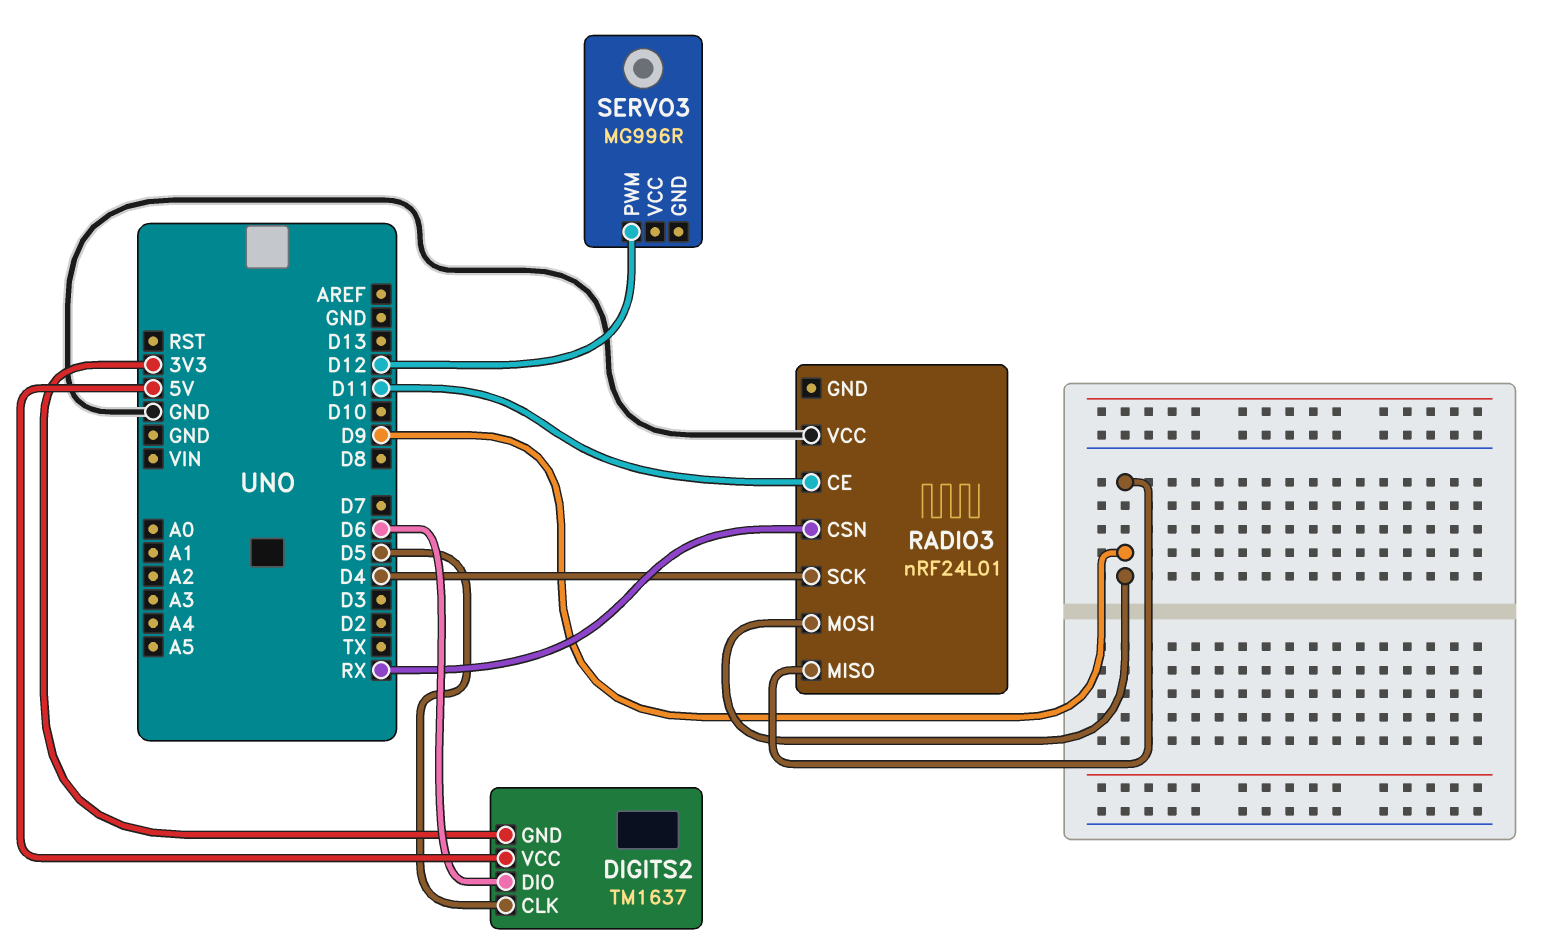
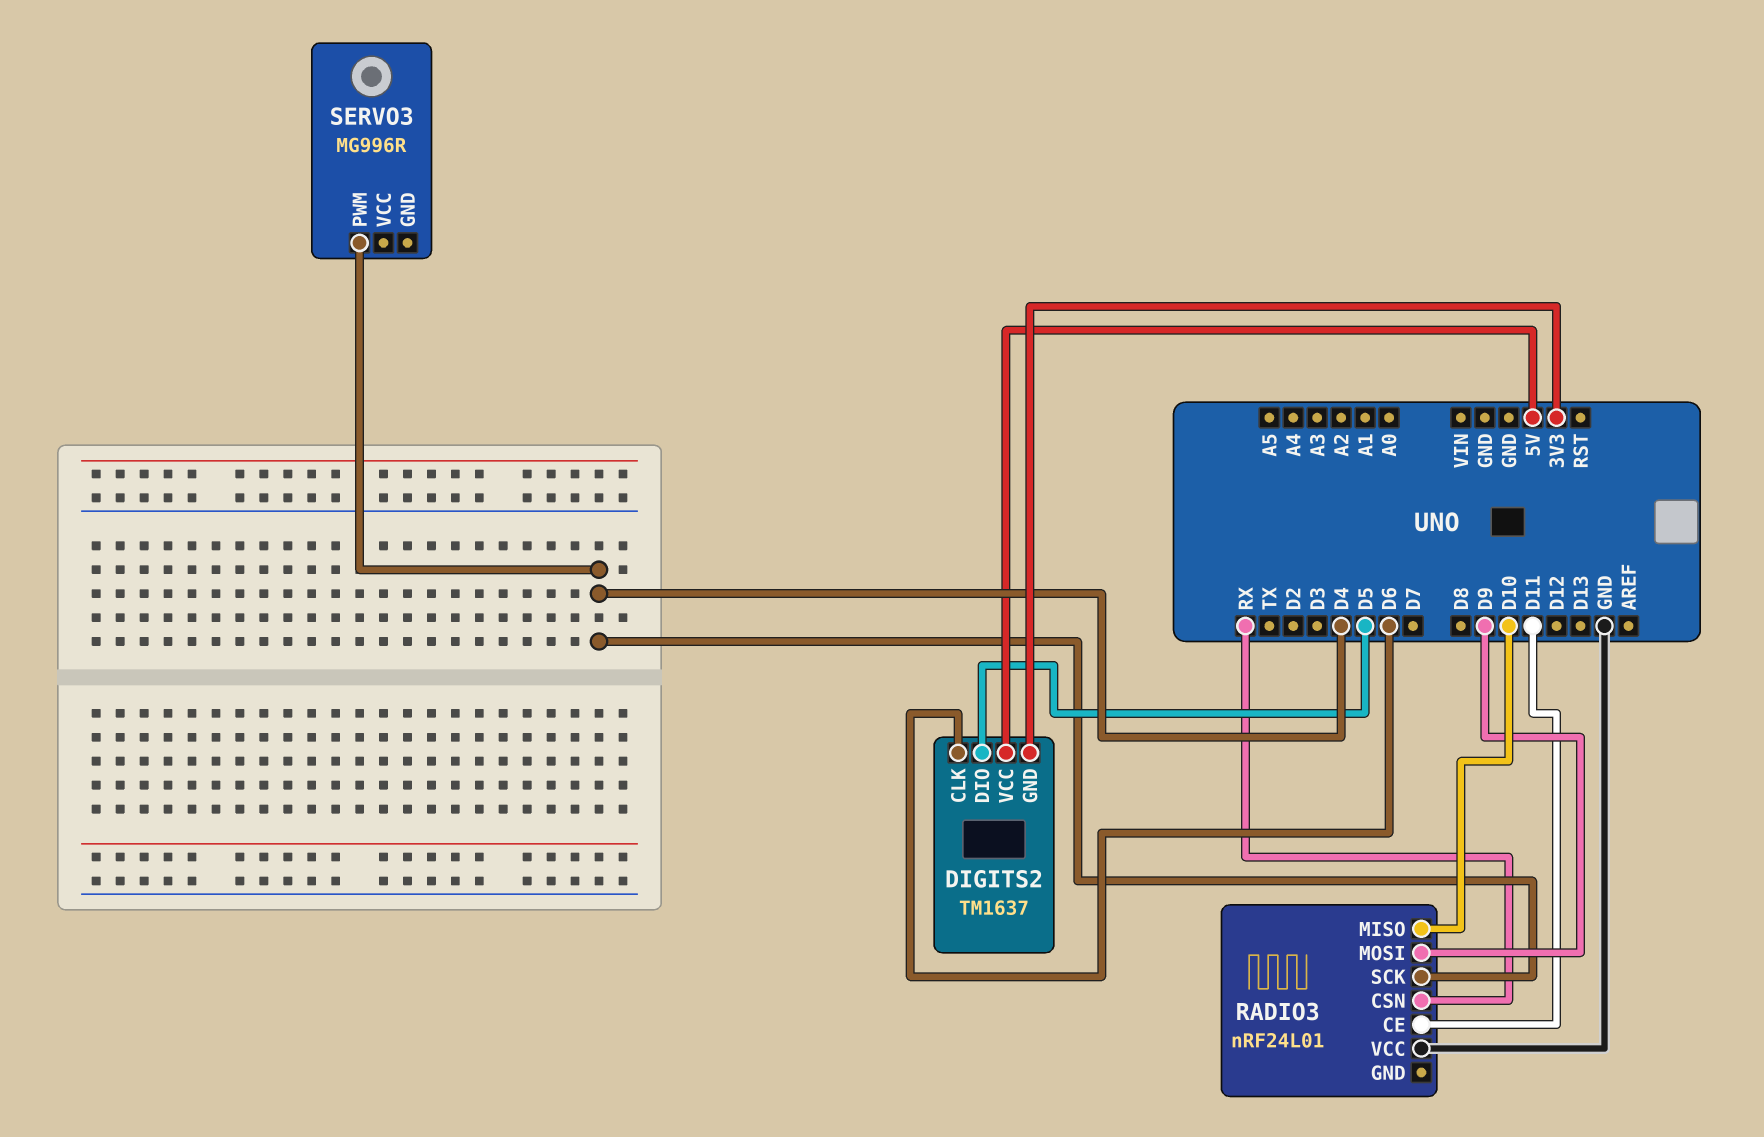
DIGITS2 pin CLK: D5 -> D6
DIGITS2 pin DIO: D6 -> D5
RADIO3 pin MISO: D9 -> D10
SERVO3 pin PWM: D12 -> D4

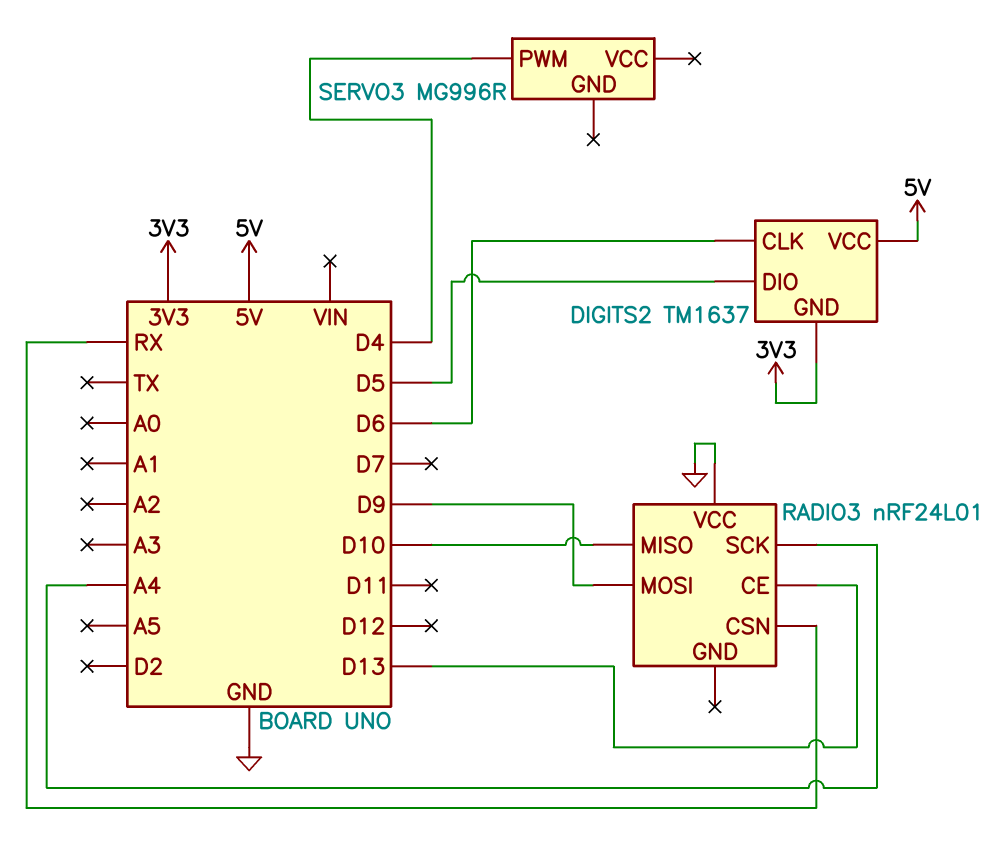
RADIO3 pin CE: D11 -> D13
RADIO3 pin SCK: D4 -> A4

